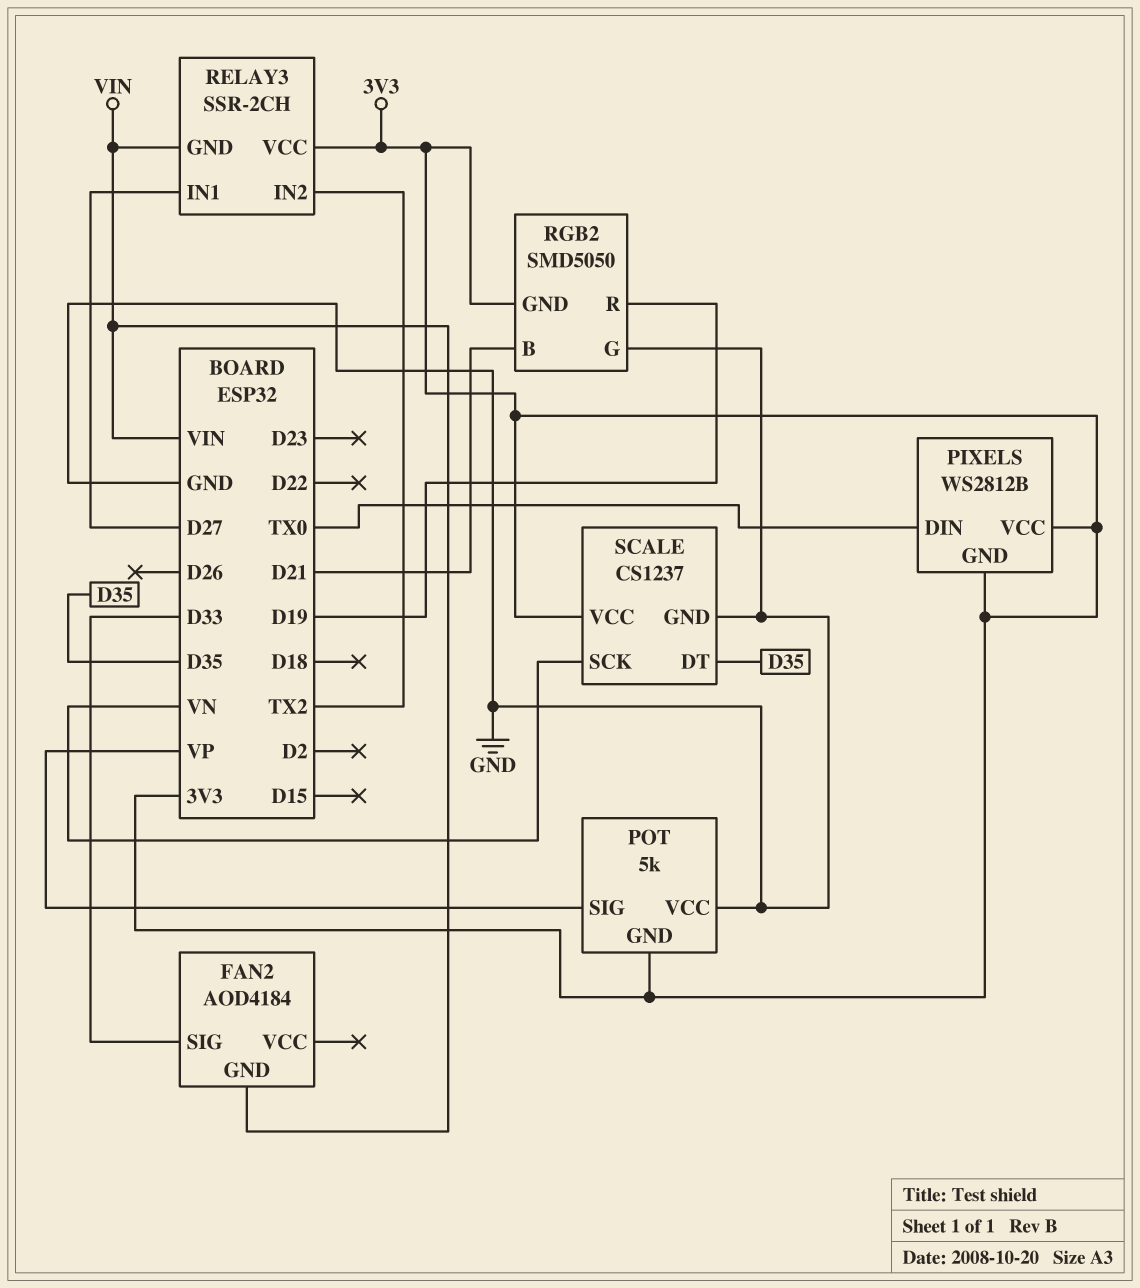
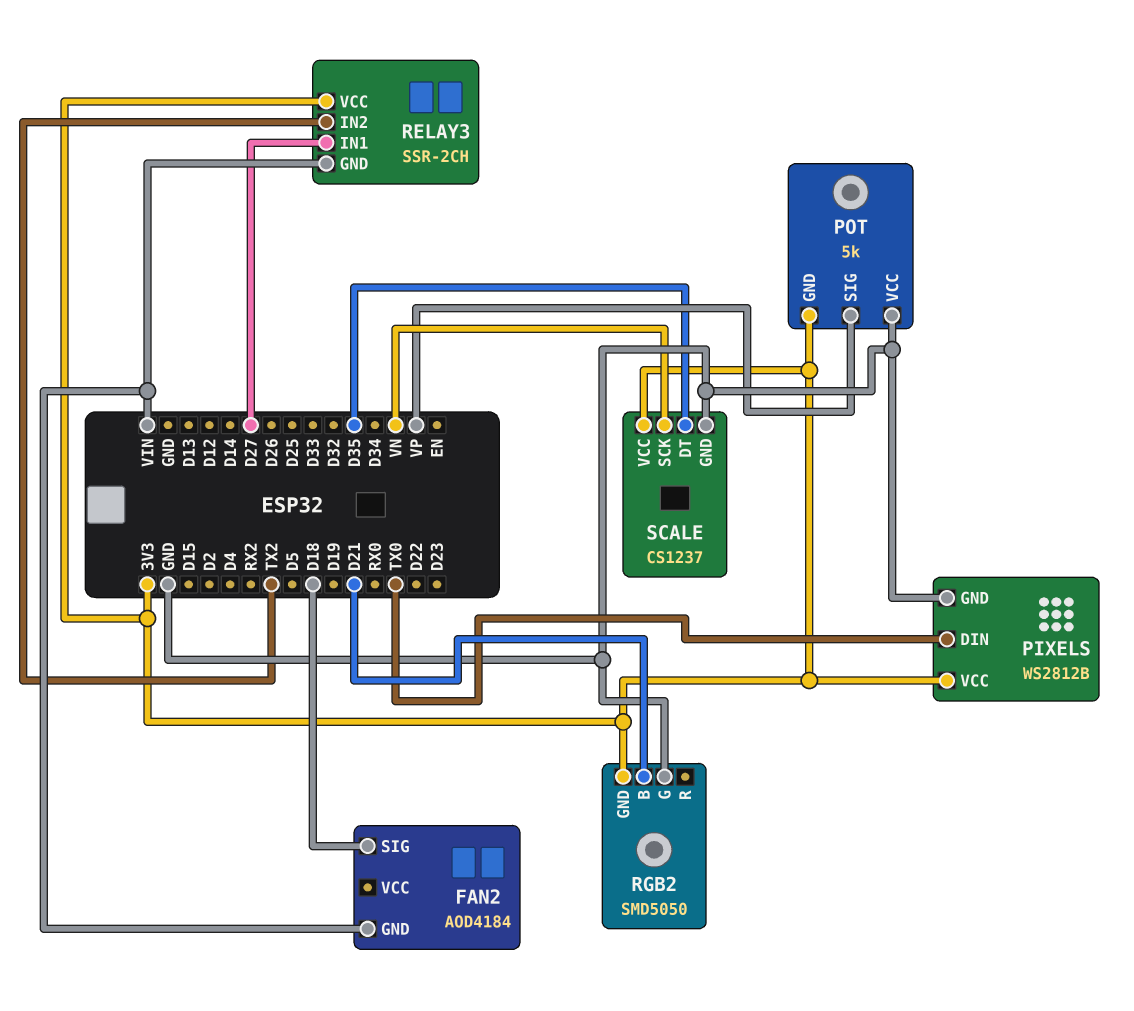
FAN2 pin SIG: D33 -> D18
PIXELS pin GND: 3V3 -> GND
RGB2 pin R: D19 -> none

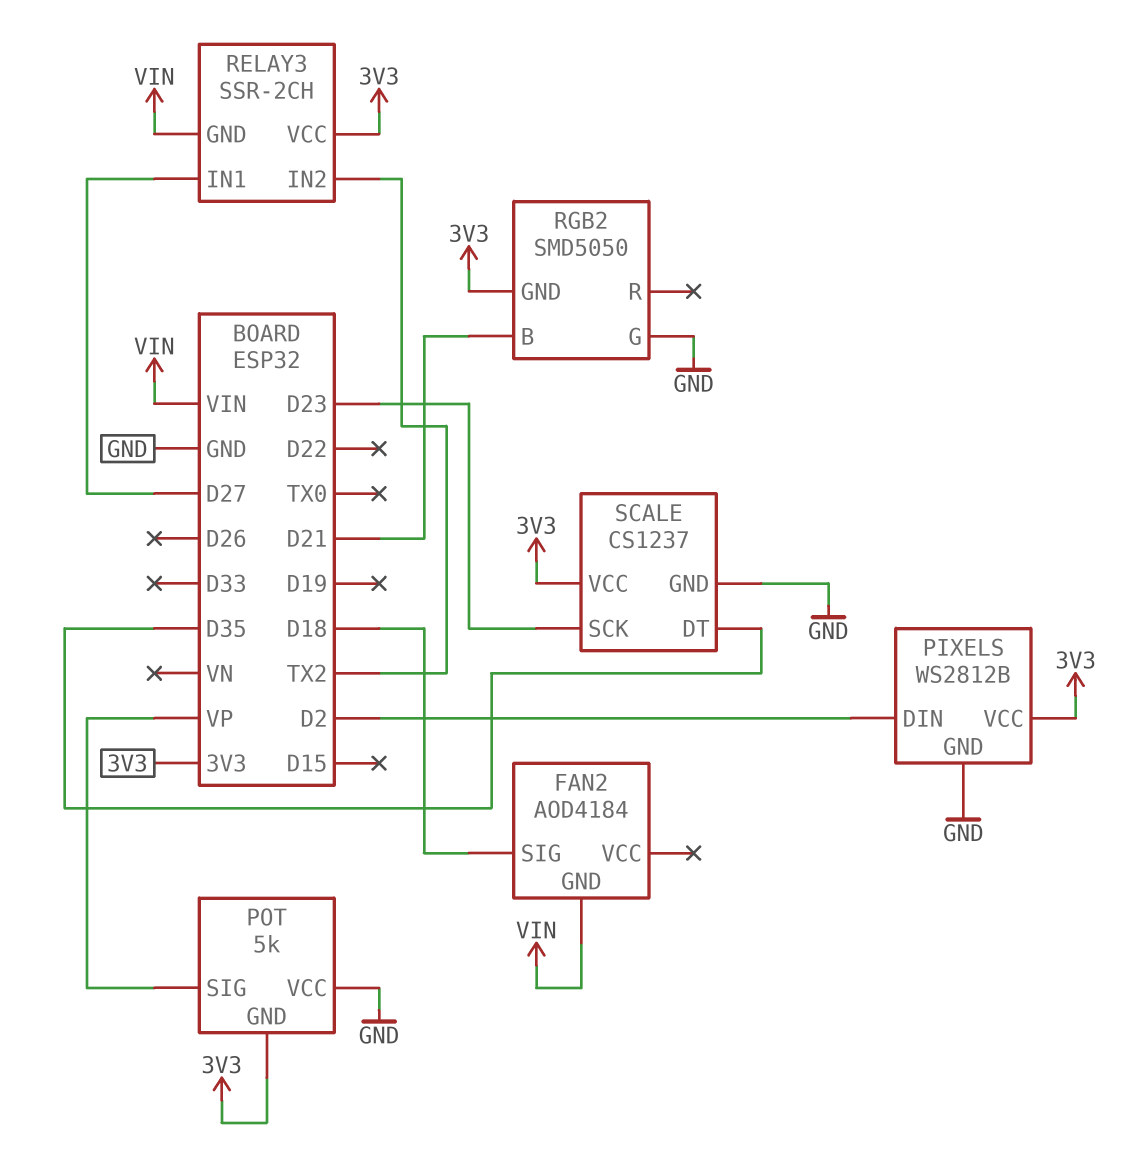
PIXELS pin DIN: TX0 -> D2
SCALE pin SCK: VN -> D23

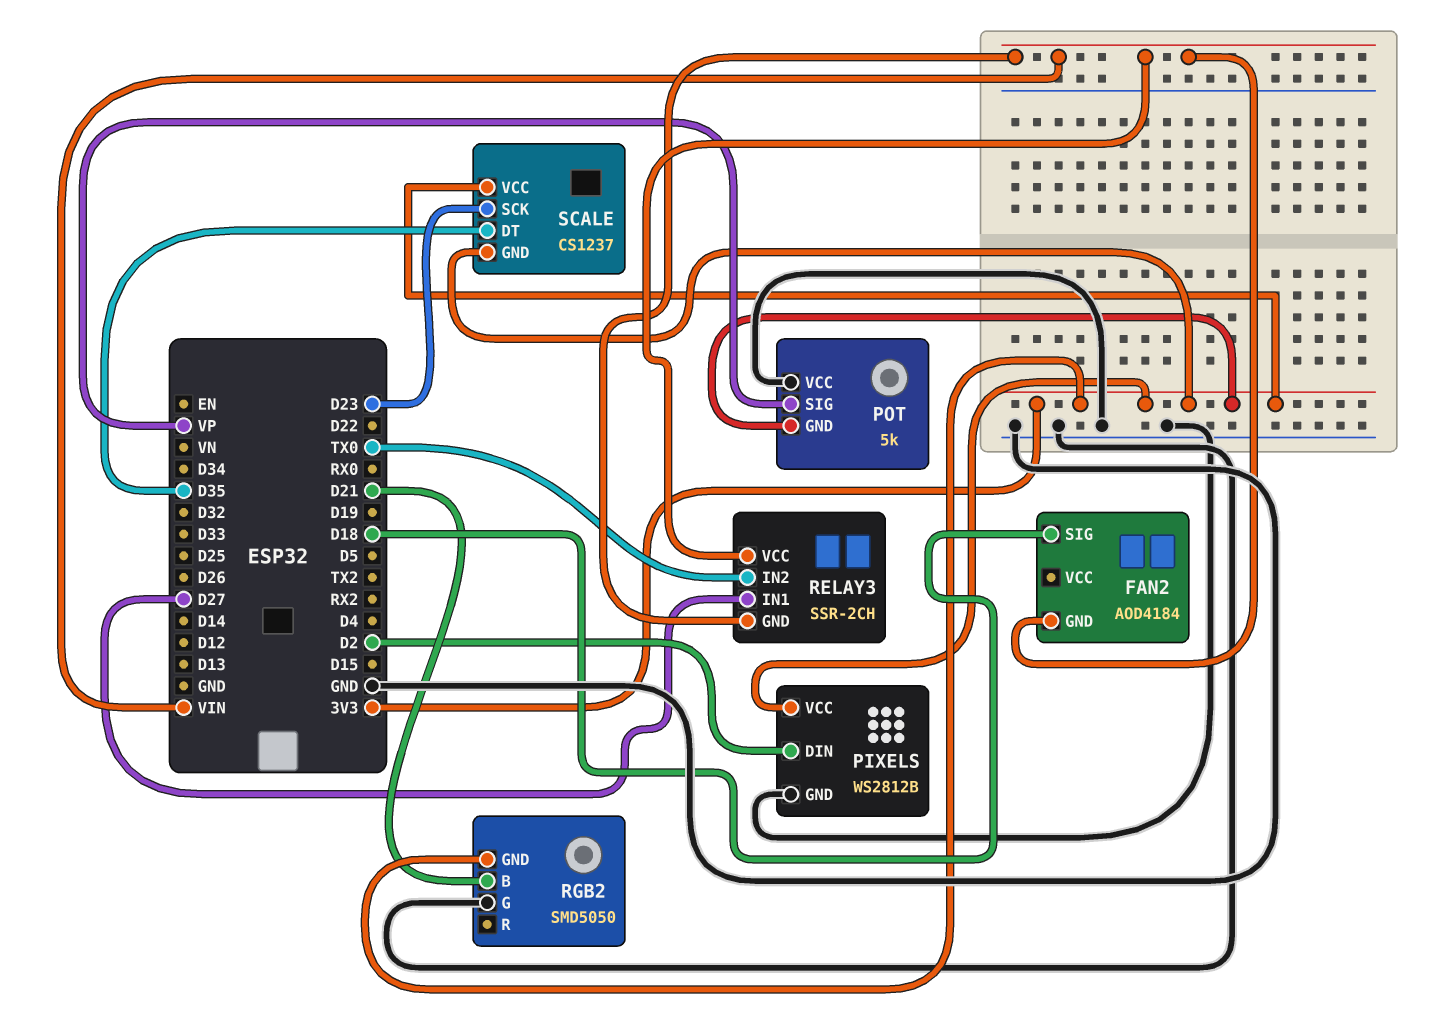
RELAY3 pin IN2: TX2 -> TX0
RELAY3 pin VCC: 3V3 -> VIN
SCALE pin GND: GND -> 3V3

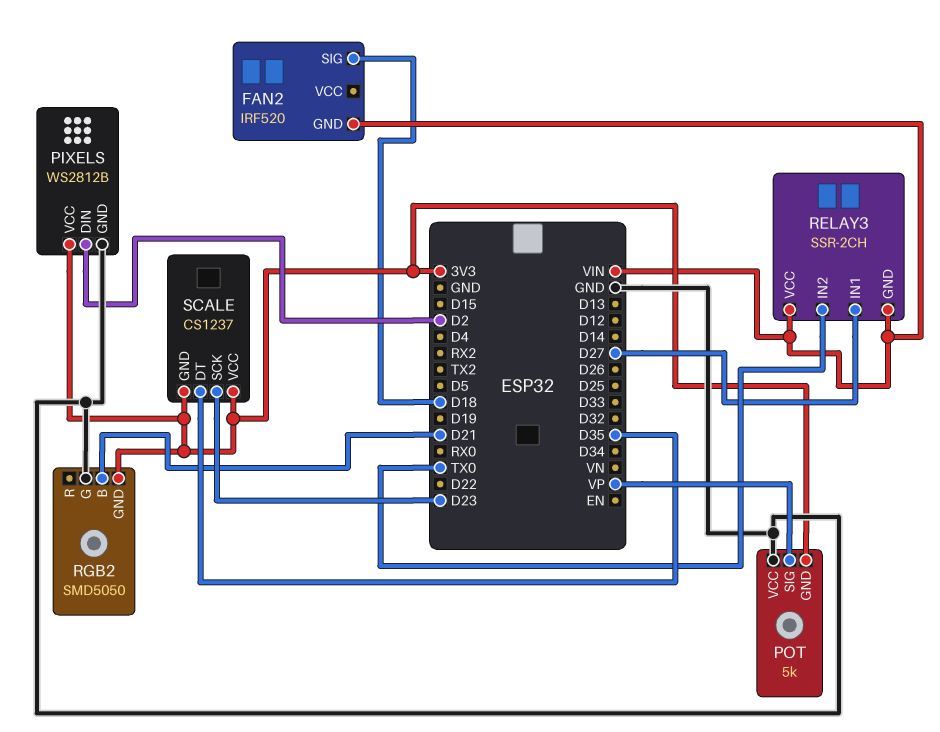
FAN2: AOD4184 -> IRF520

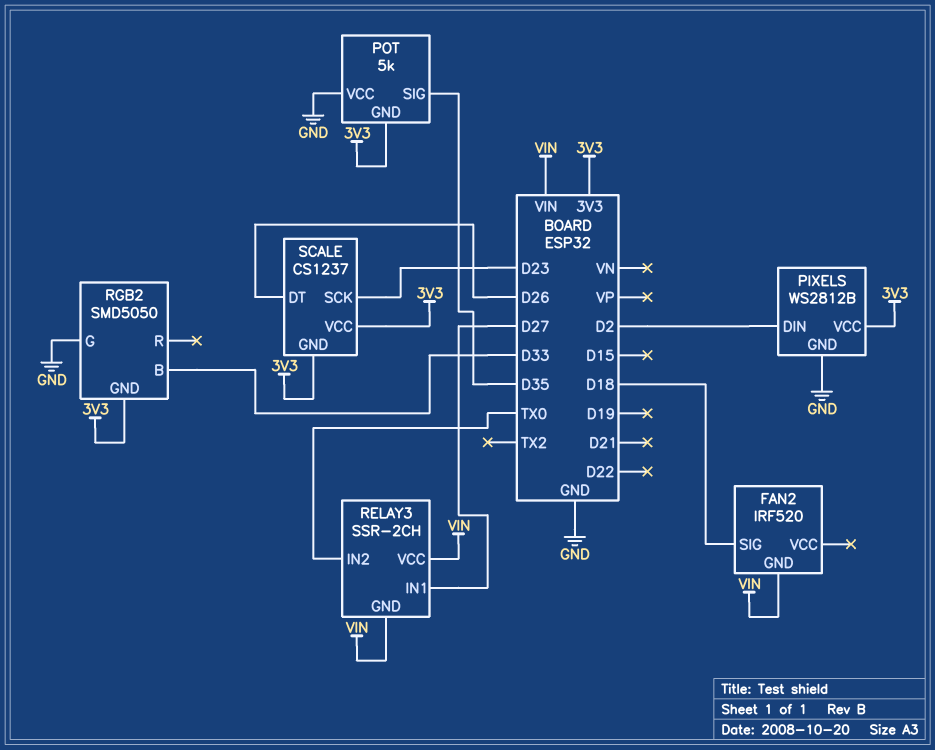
POT pin SIG: VP -> D35
RGB2 pin B: D21 -> D33
SCALE pin DT: D35 -> D26

